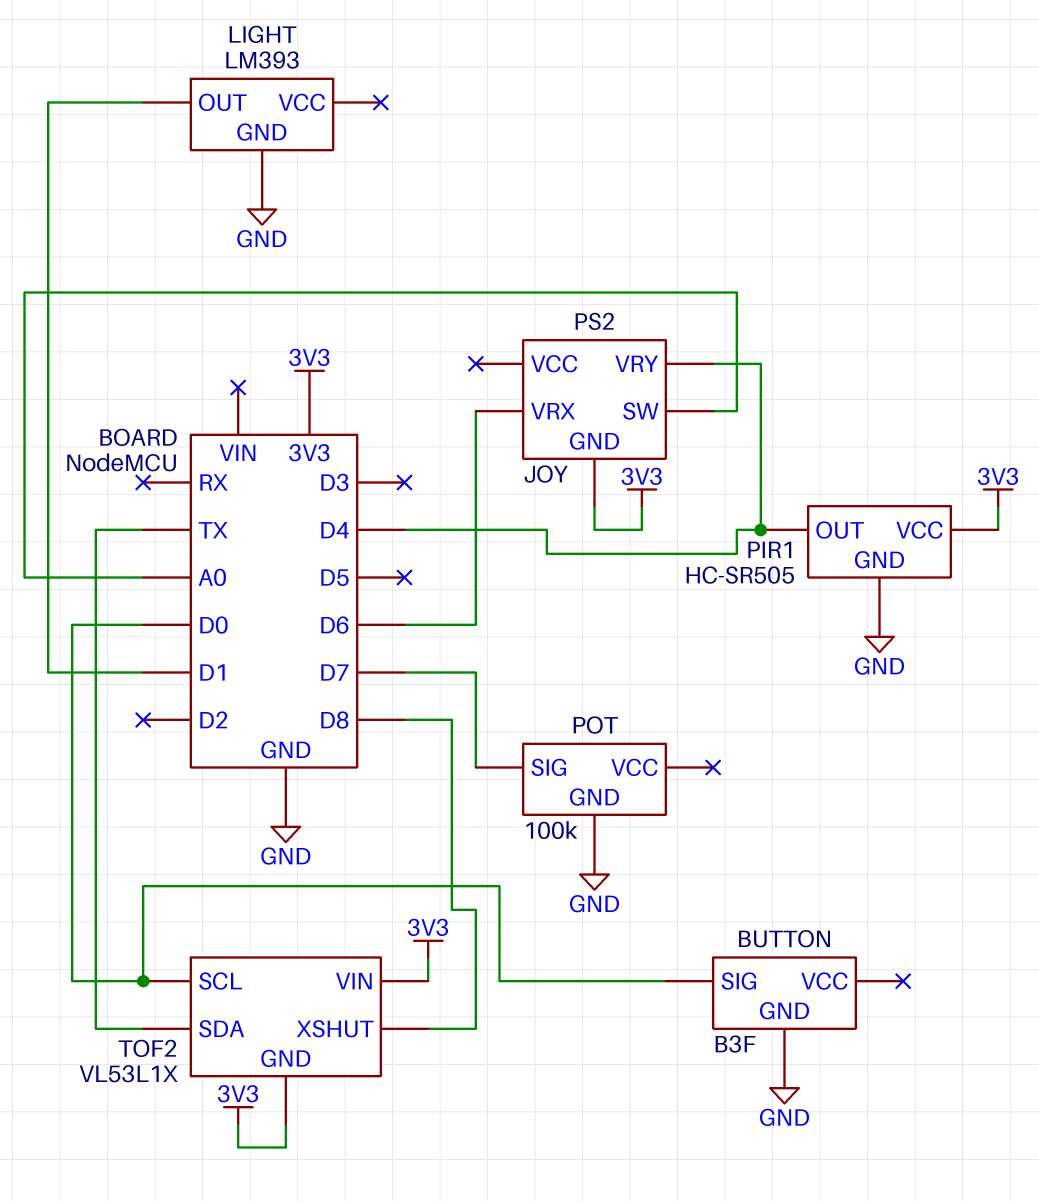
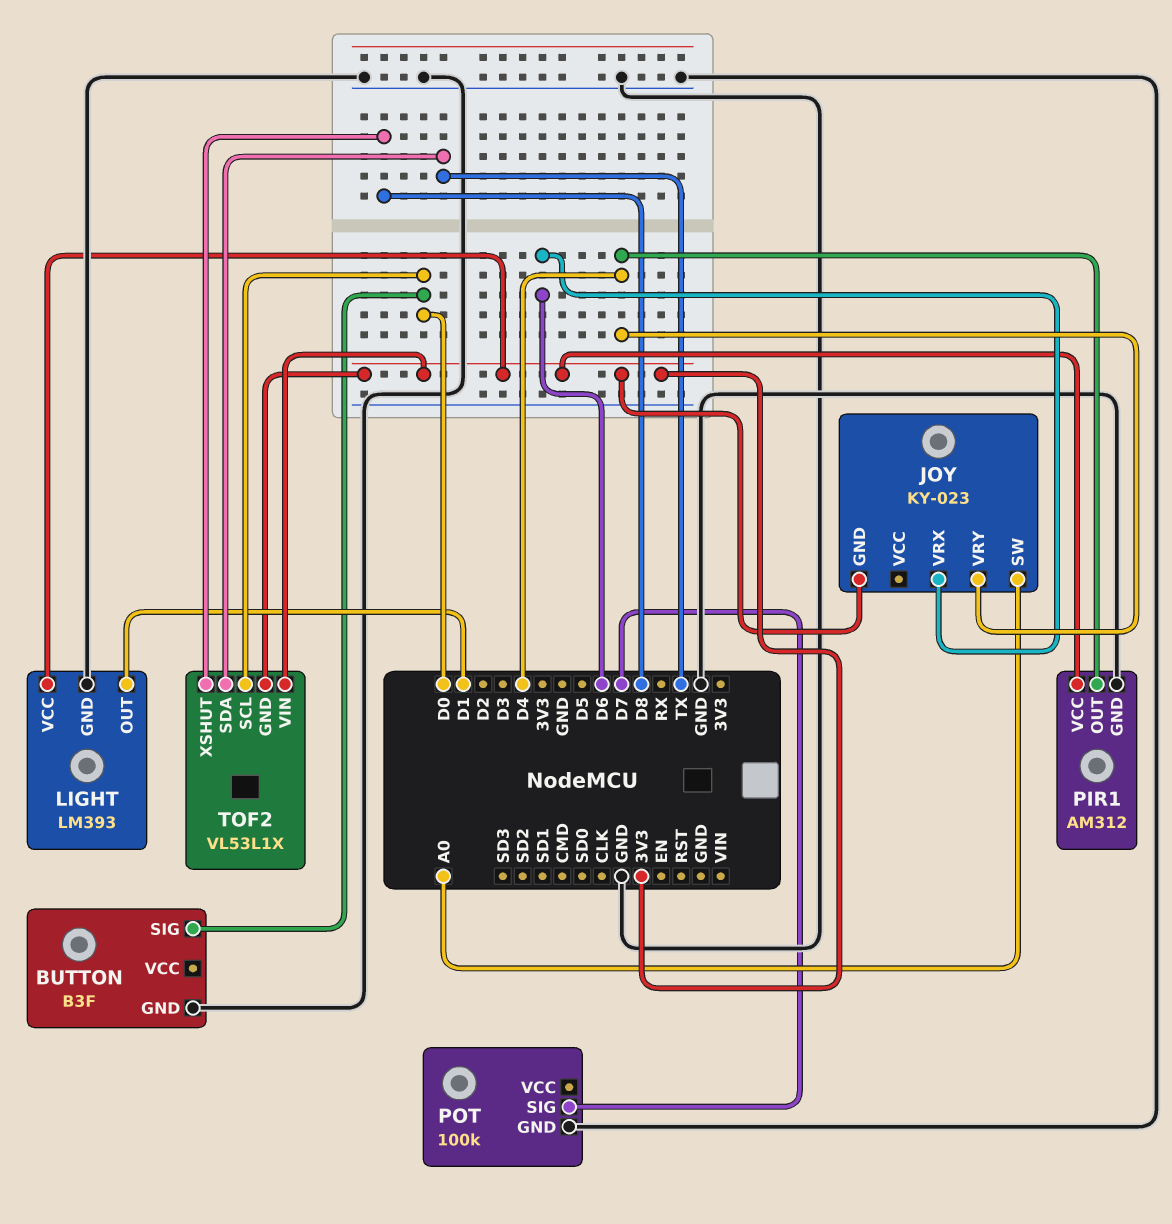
JOY: PS2 -> KY-023
LIGHT pin VCC: none -> 3V3
PIR1: HC-SR505 -> AM312

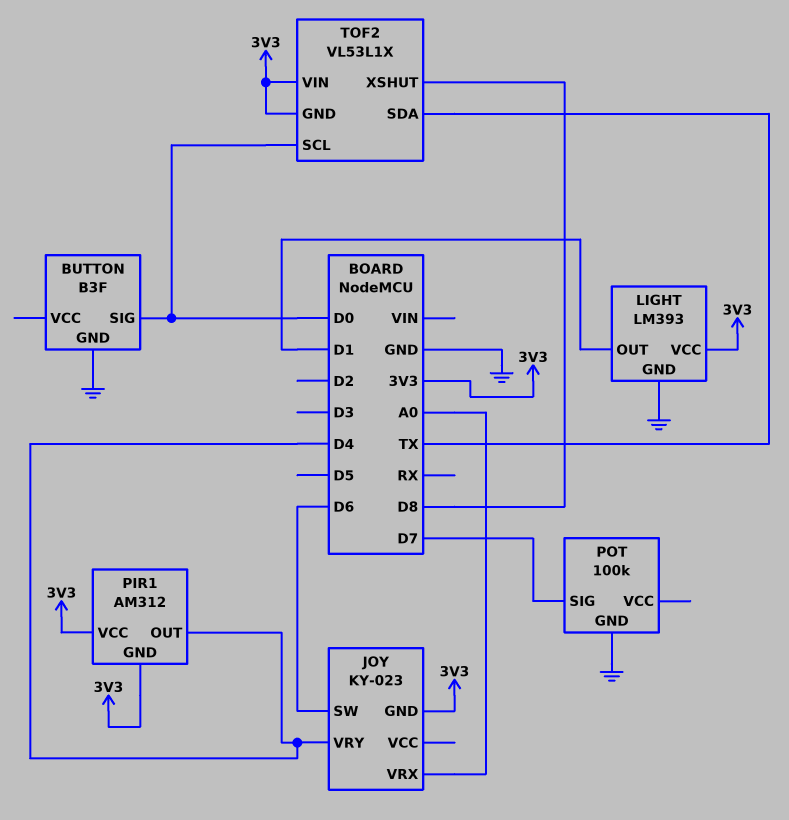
JOY pin SW: A0 -> D6
JOY pin VRX: D6 -> A0
PIR1 pin GND: GND -> 3V3

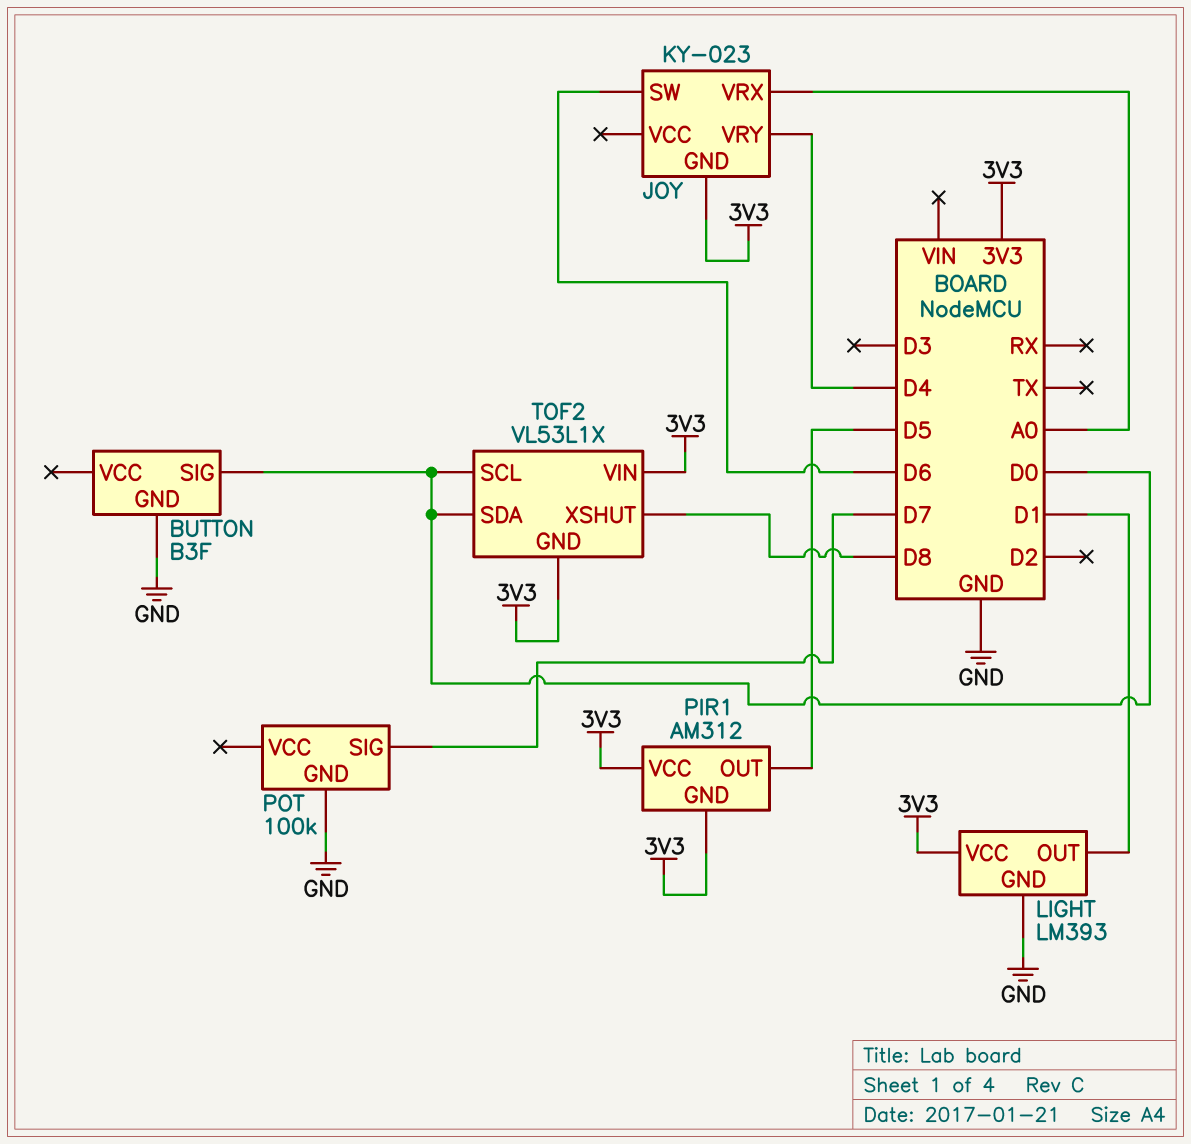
PIR1 pin OUT: D4 -> D5
TOF2 pin SDA: TX -> D0

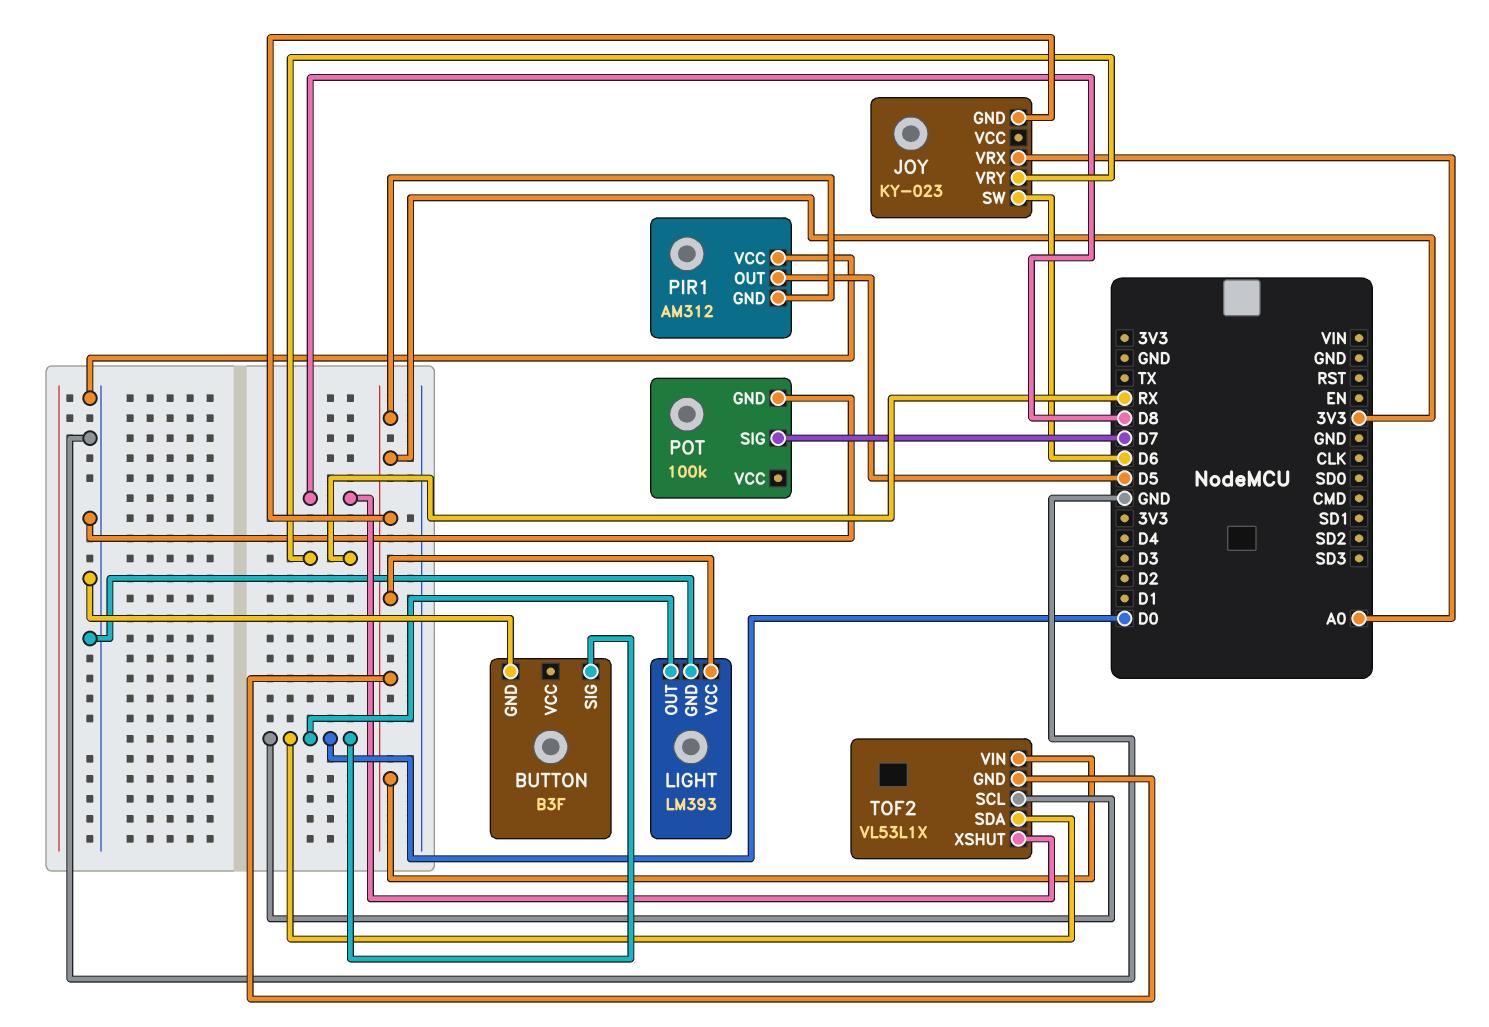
JOY pin VRY: D4 -> RX
LIGHT pin OUT: D1 -> D0
PIR1 pin VCC: 3V3 -> GND

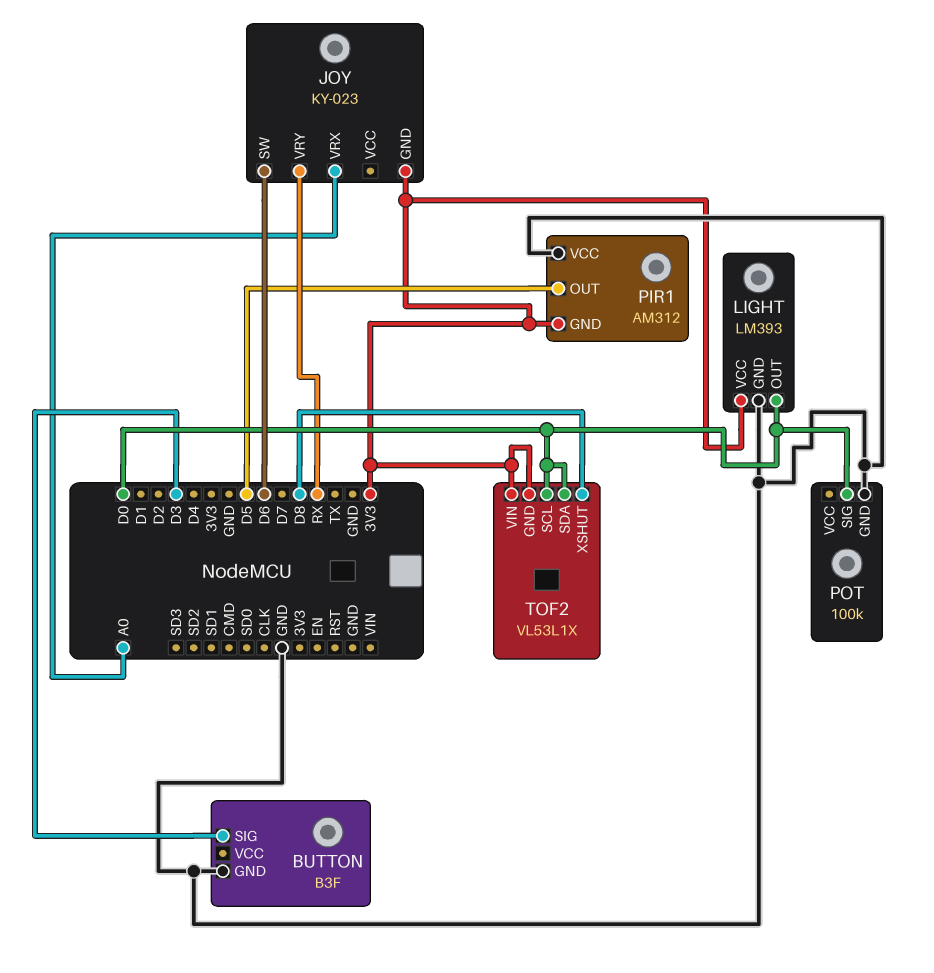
BUTTON pin SIG: D0 -> D3
POT pin SIG: D7 -> D0

